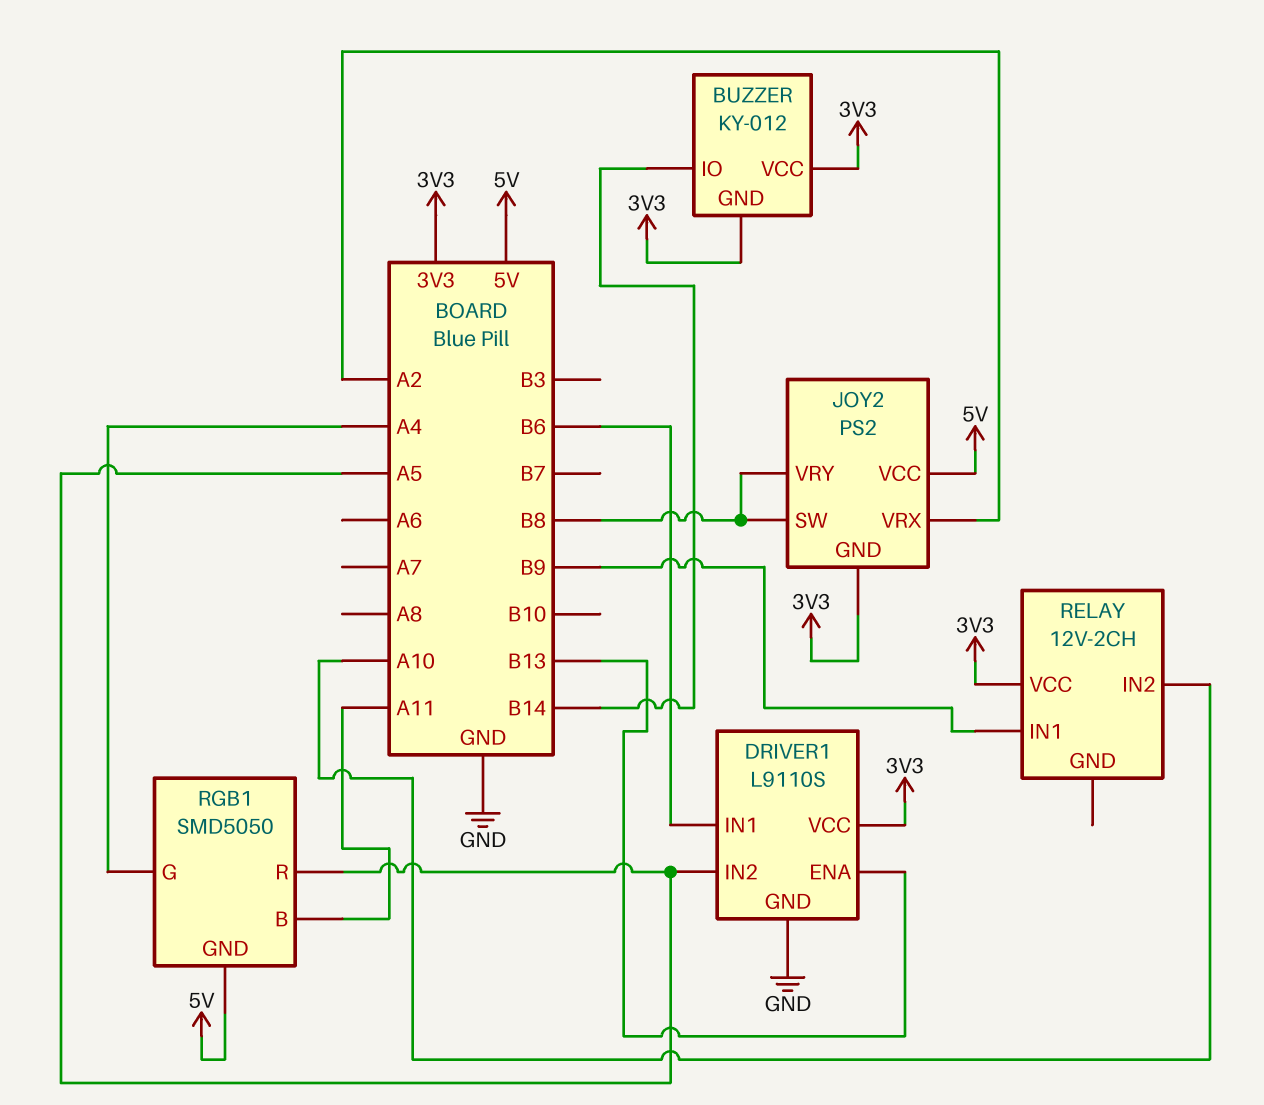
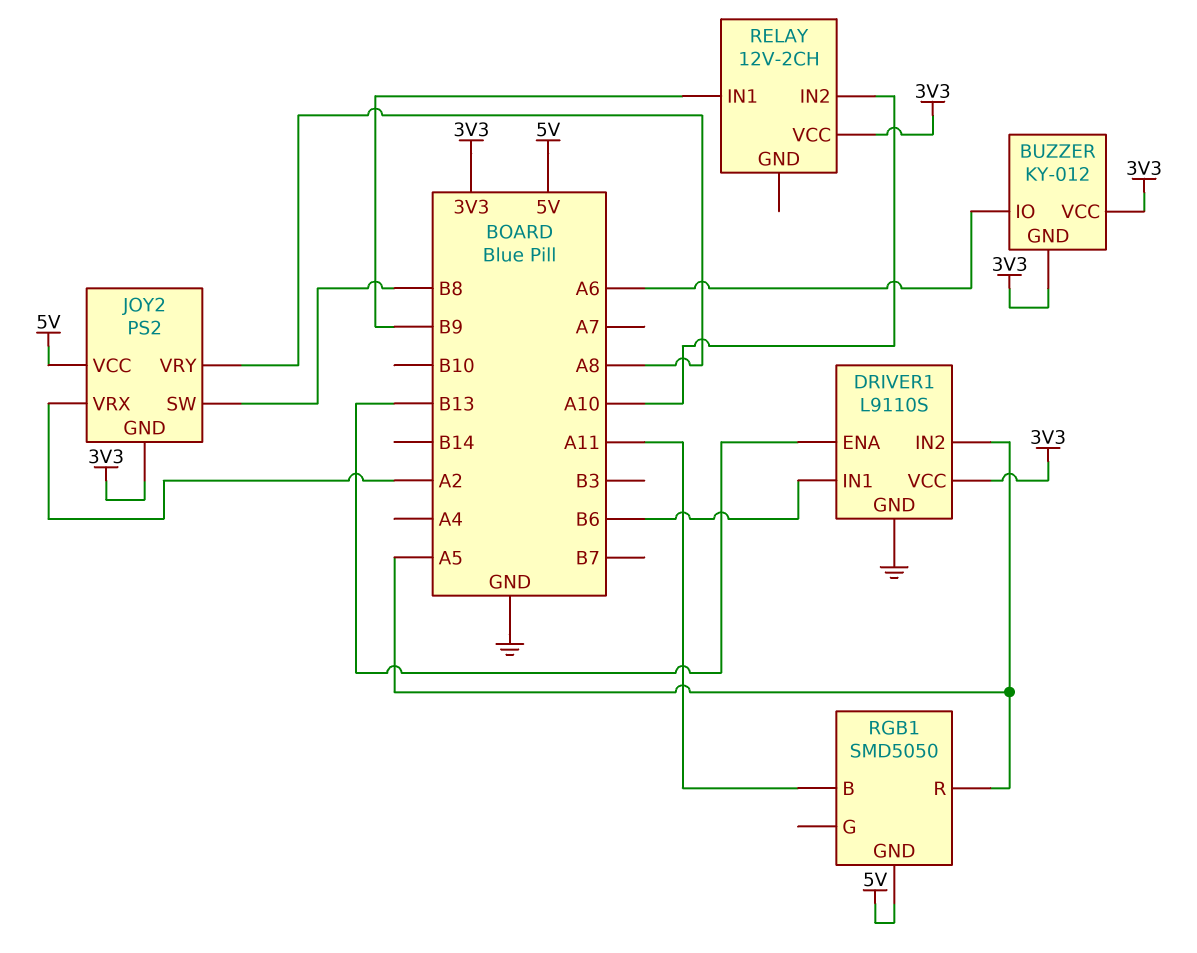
BUZZER pin IO: B14 -> A6
JOY2 pin VRY: B8 -> A8
RGB1 pin G: A4 -> none

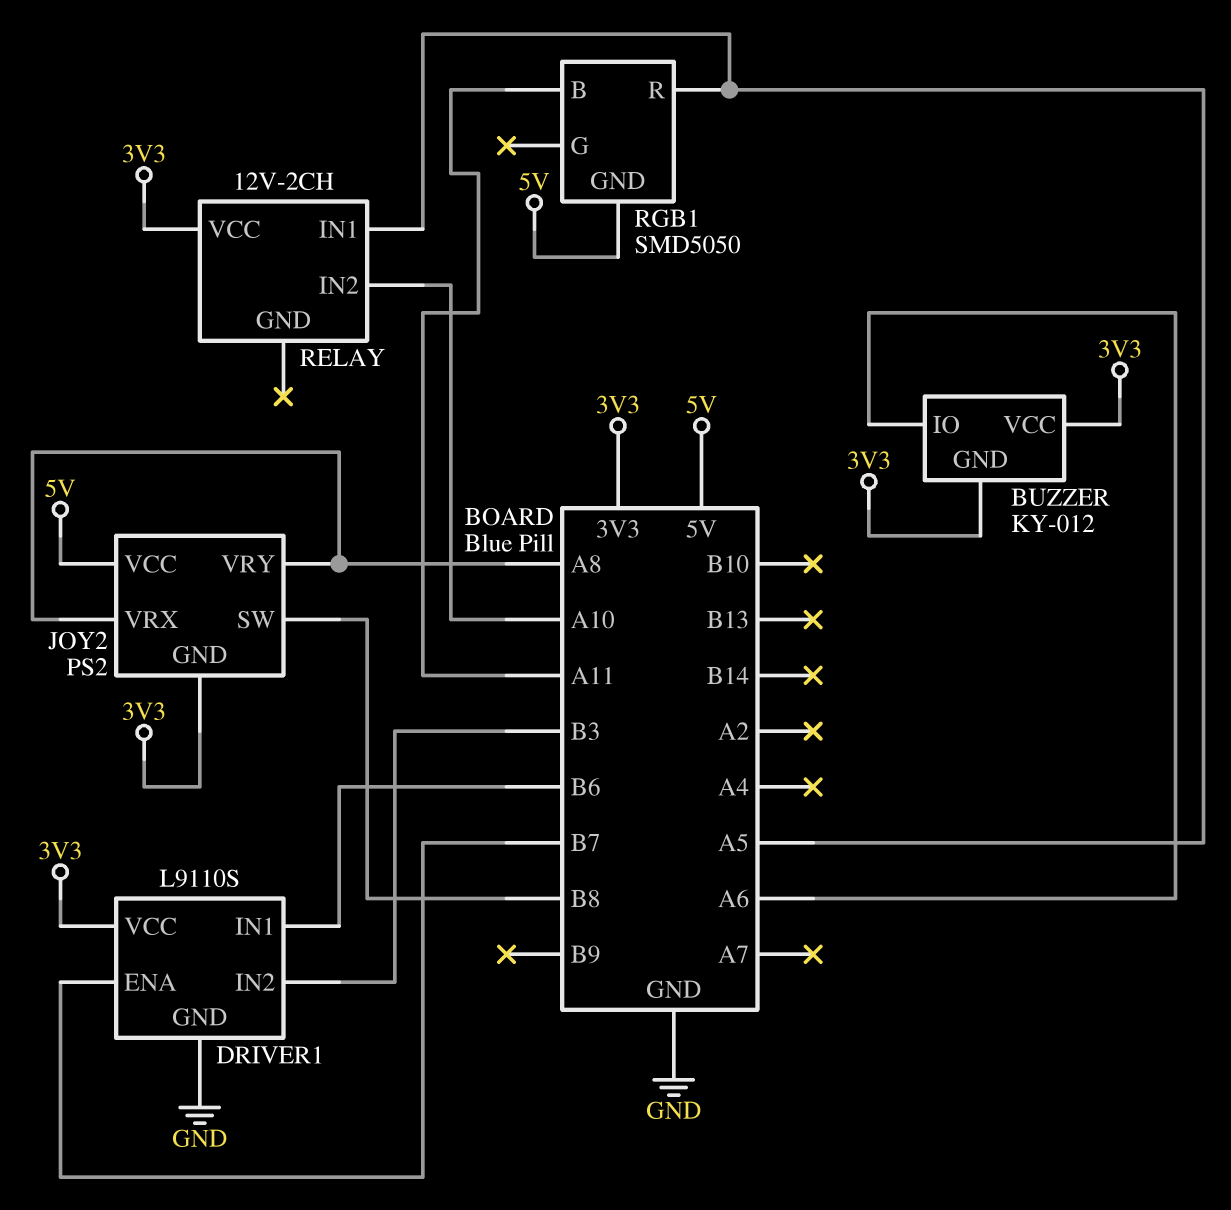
DRIVER1 pin ENA: B13 -> B7
DRIVER1 pin IN2: A5 -> B3
JOY2 pin VRX: A2 -> A8
RELAY pin IN1: B9 -> A5

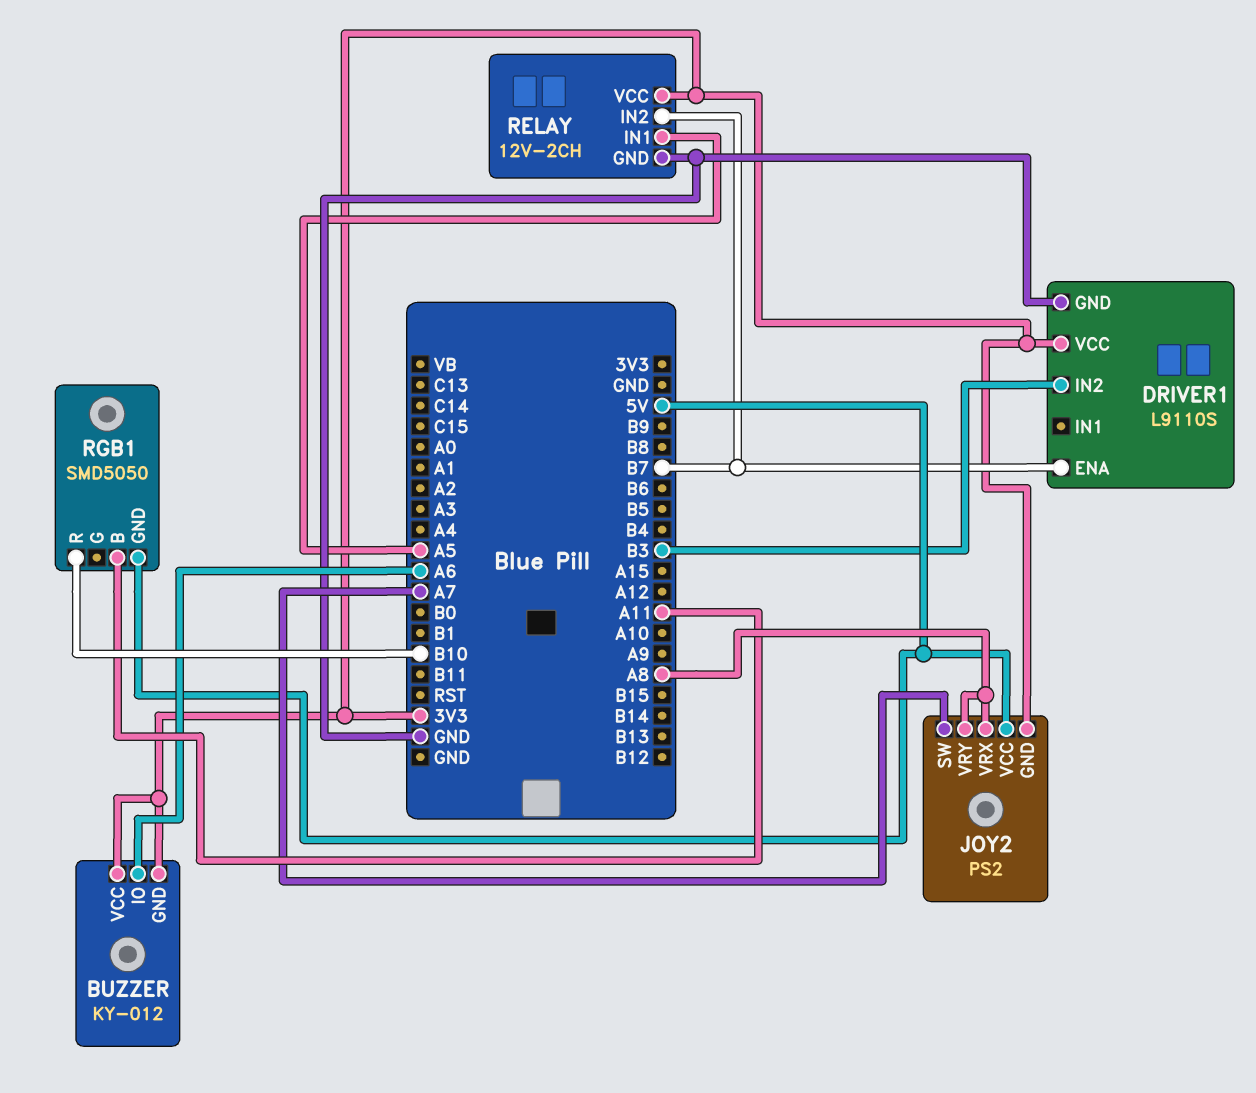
DRIVER1 pin IN1: B6 -> none
JOY2 pin SW: B8 -> A7
RELAY pin GND: none -> GND
RELAY pin IN2: A10 -> B7
RGB1 pin R: A5 -> B10

